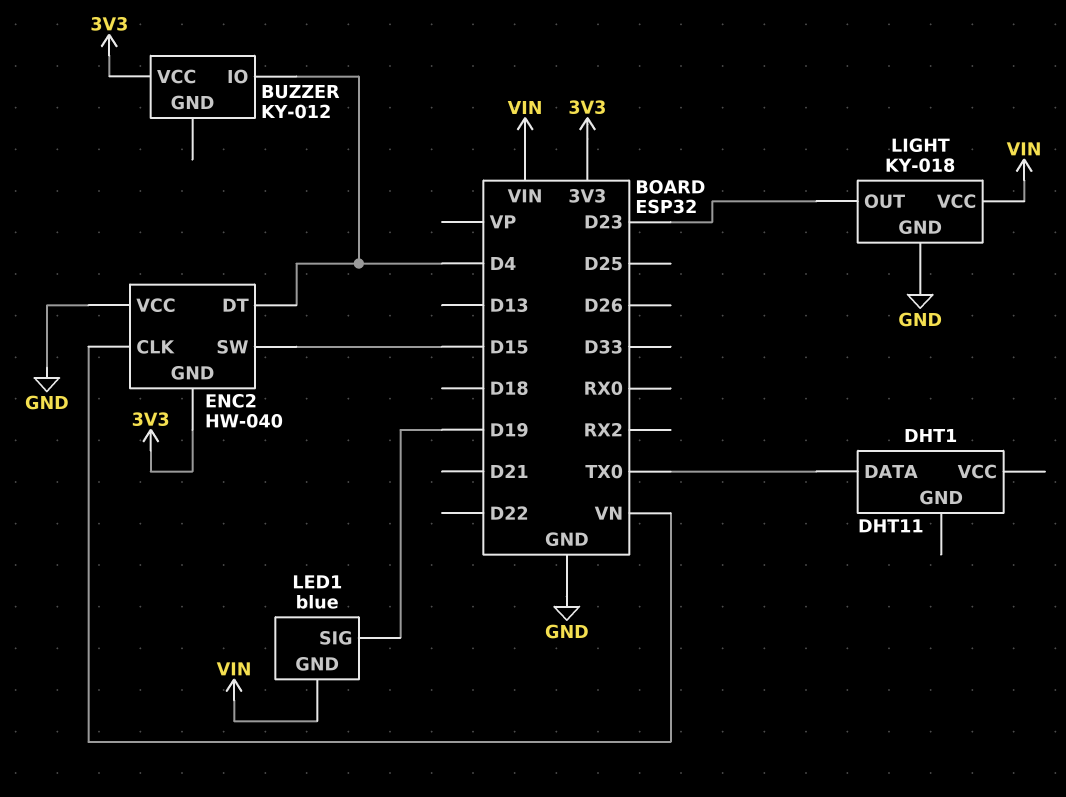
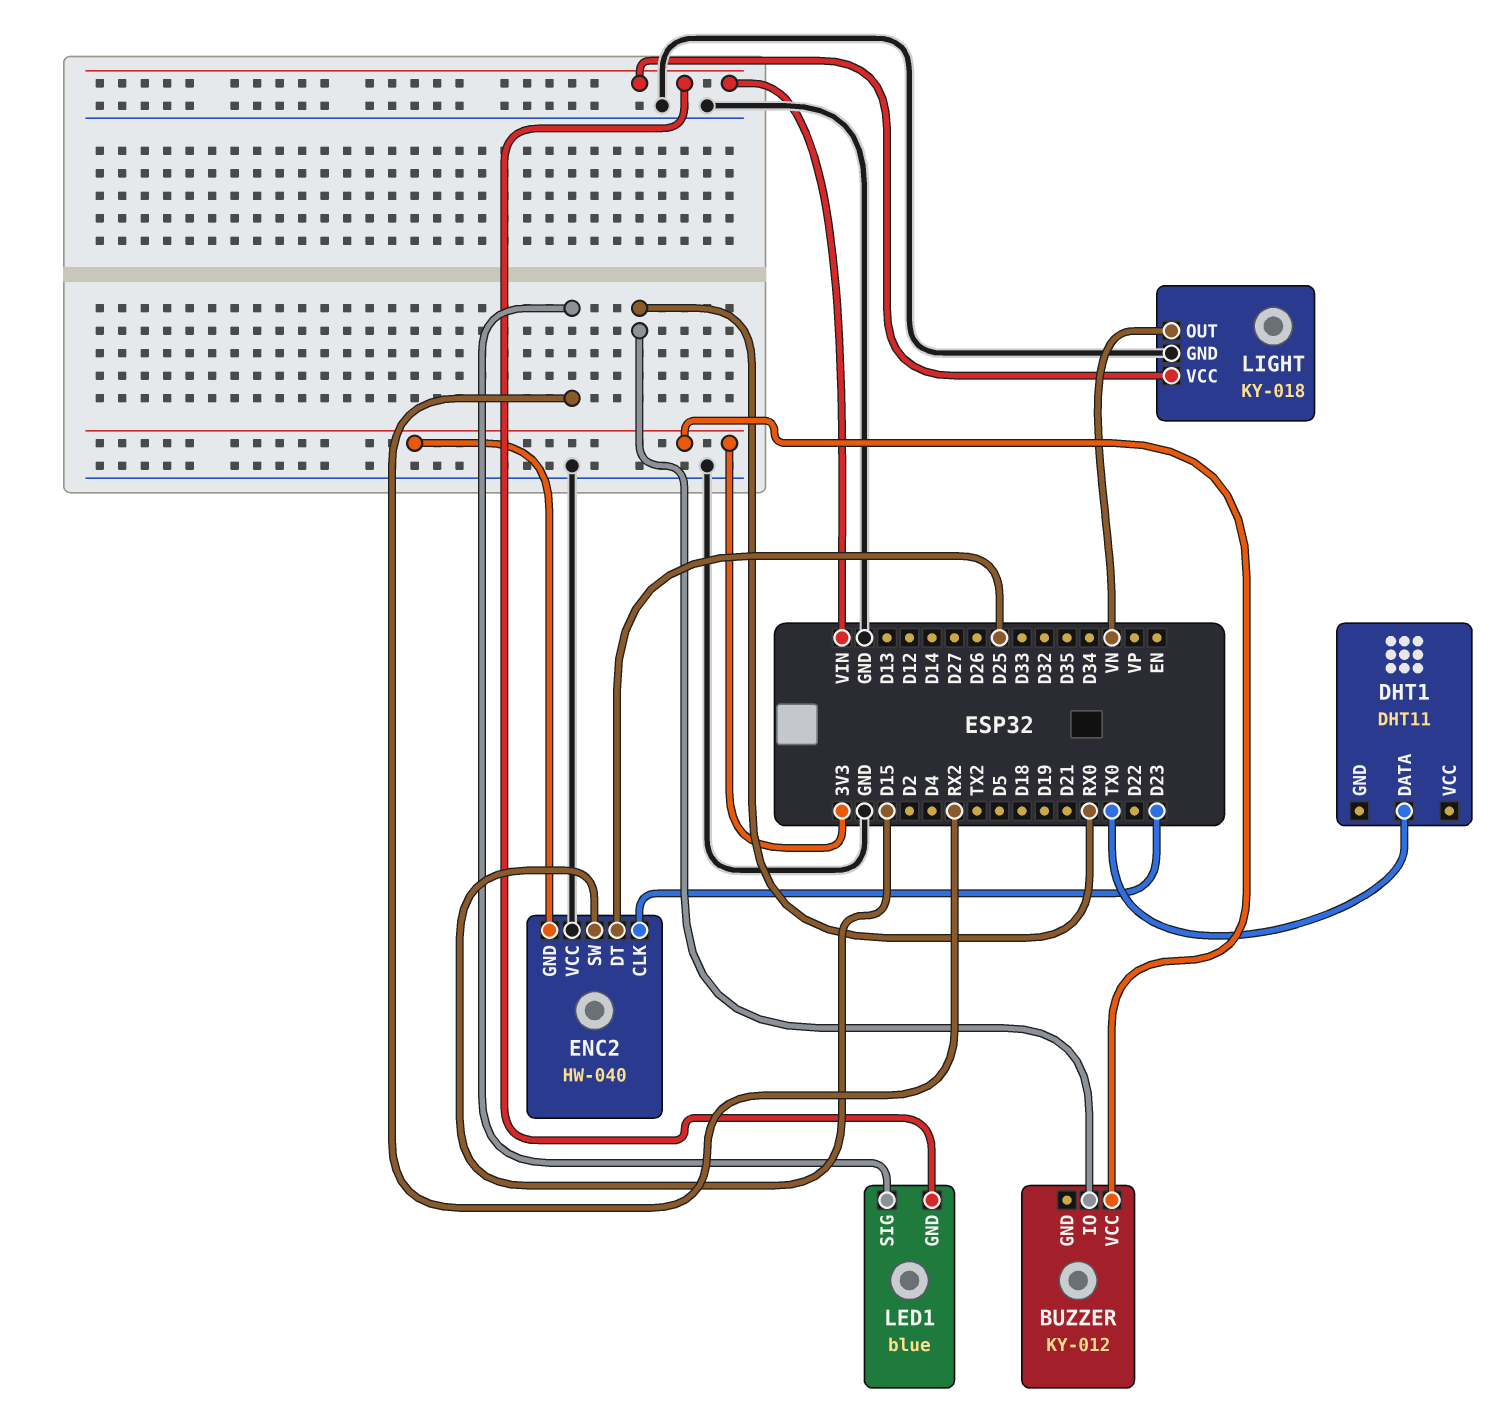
BUZZER pin IO: D4 -> RX0
ENC2 pin CLK: VN -> D23
ENC2 pin DT: D4 -> D25
LED1 pin SIG: D19 -> RX2
LIGHT pin OUT: D23 -> VN

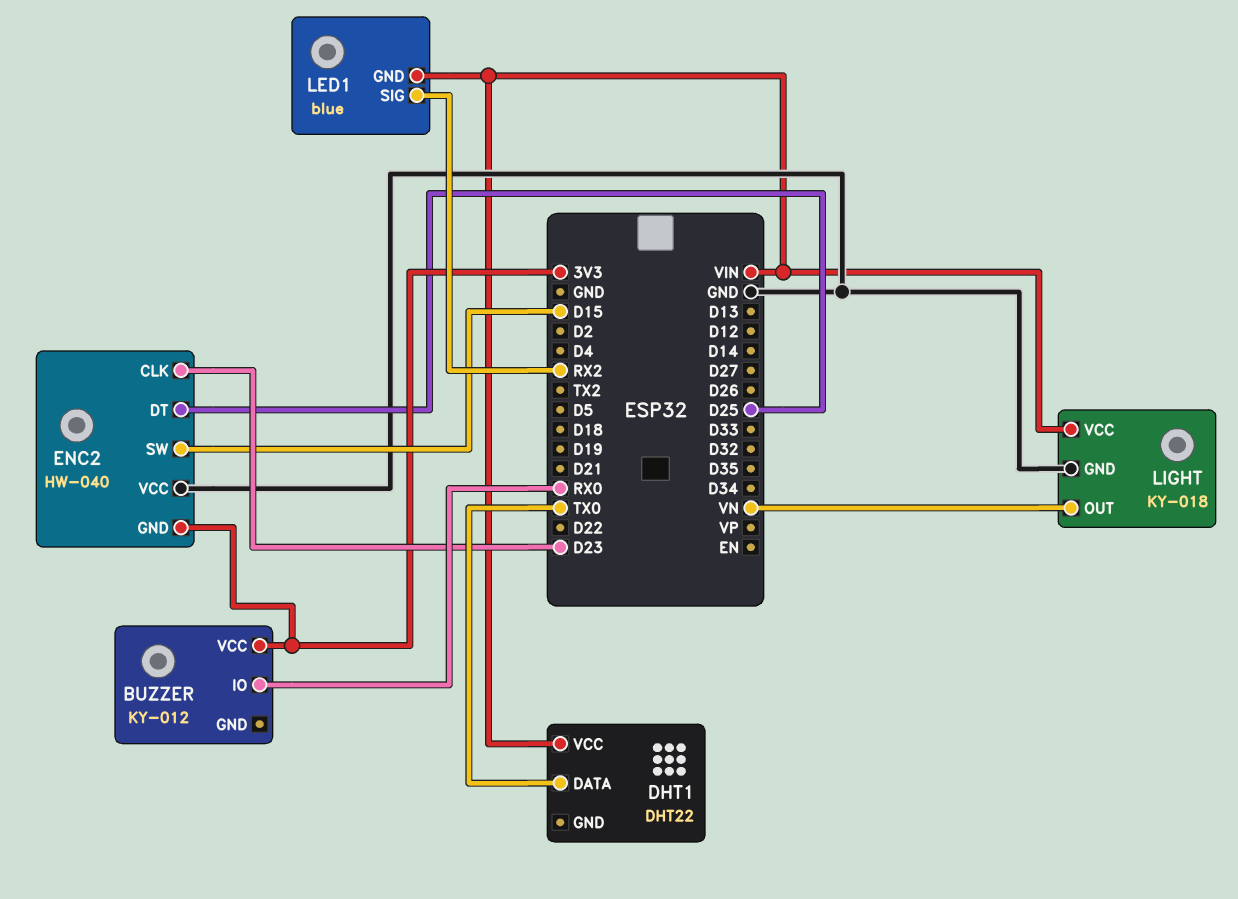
DHT1: DHT11 -> DHT22
DHT1 pin VCC: none -> VIN

